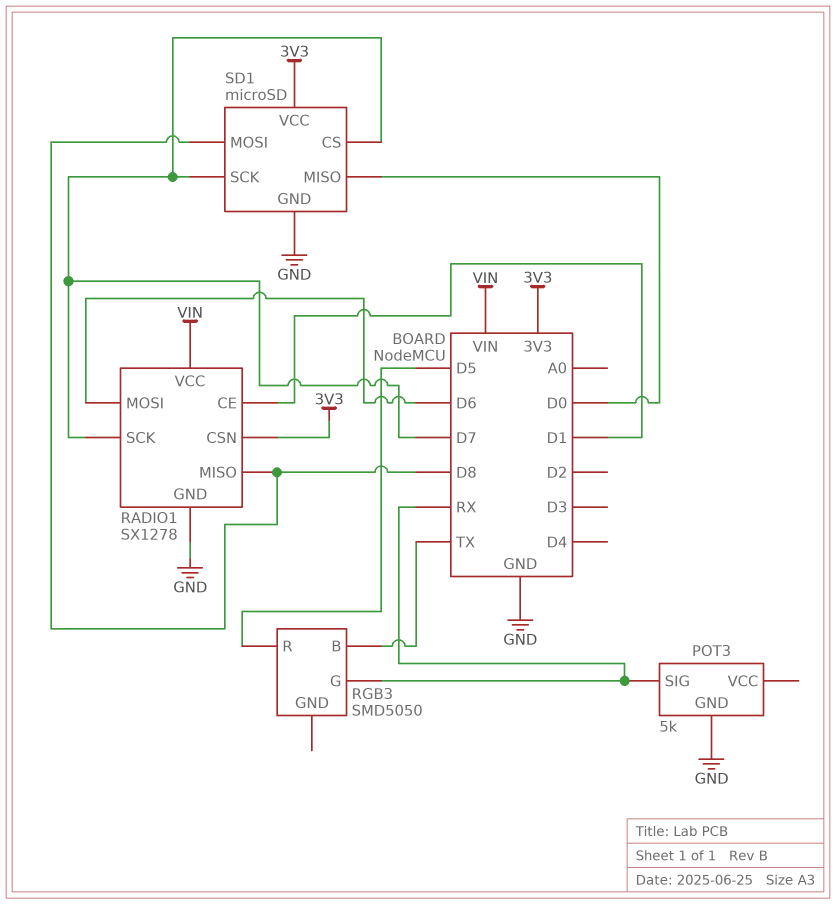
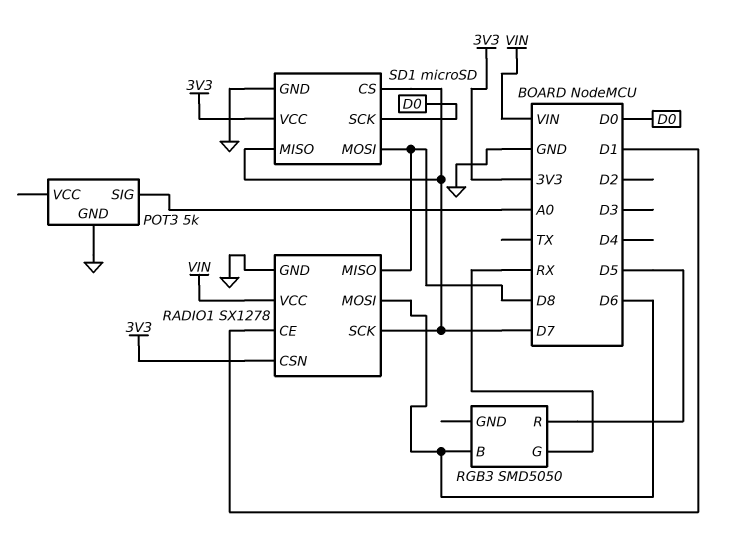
POT3 pin SIG: RX -> A0
RGB3 pin B: TX -> D6
SD1 pin MISO: D0 -> D7
SD1 pin SCK: D7 -> D0

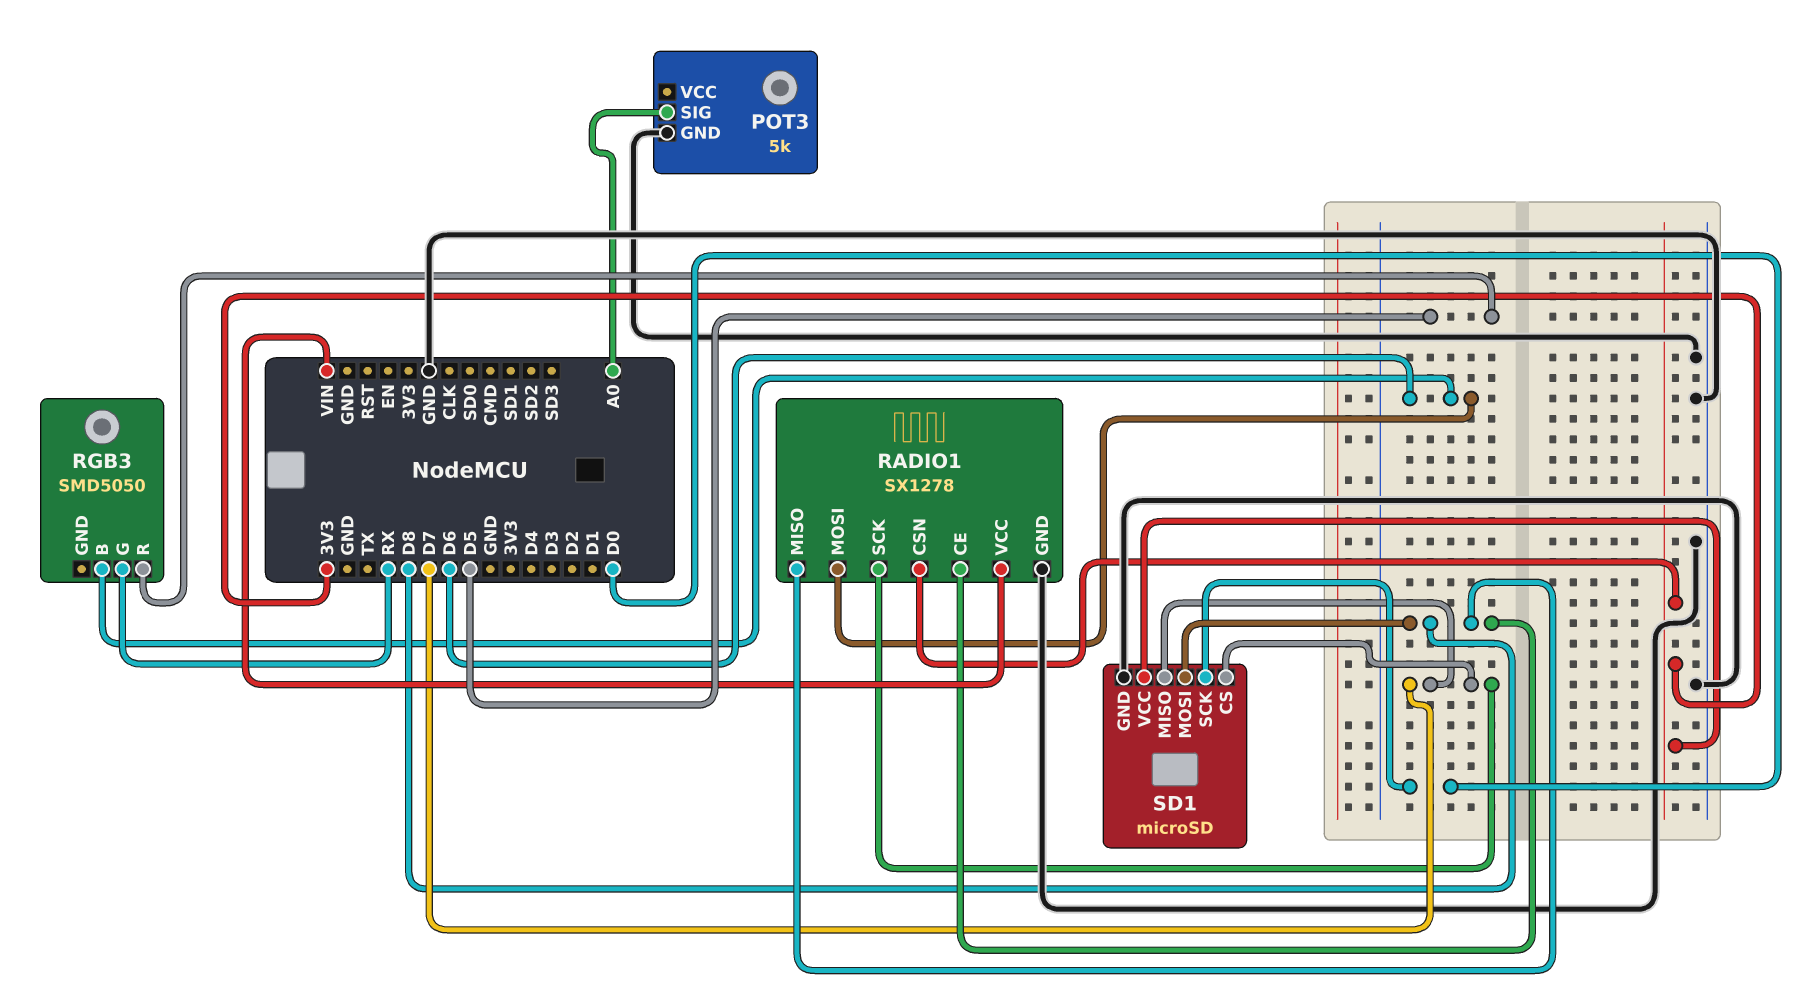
RADIO1 pin CE: D1 -> D8

